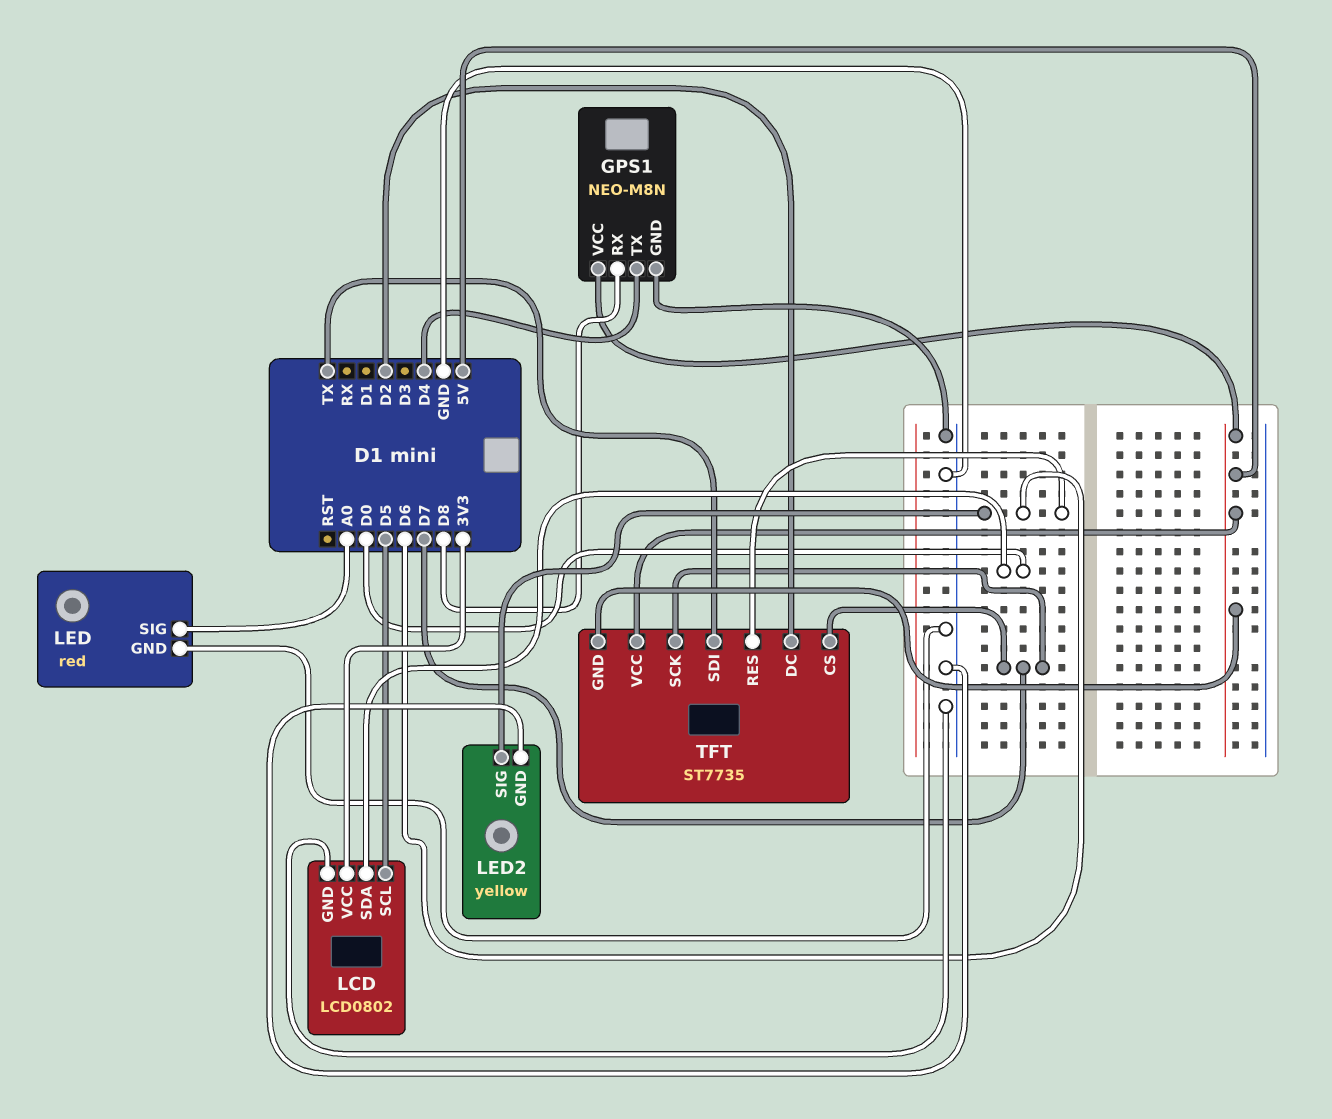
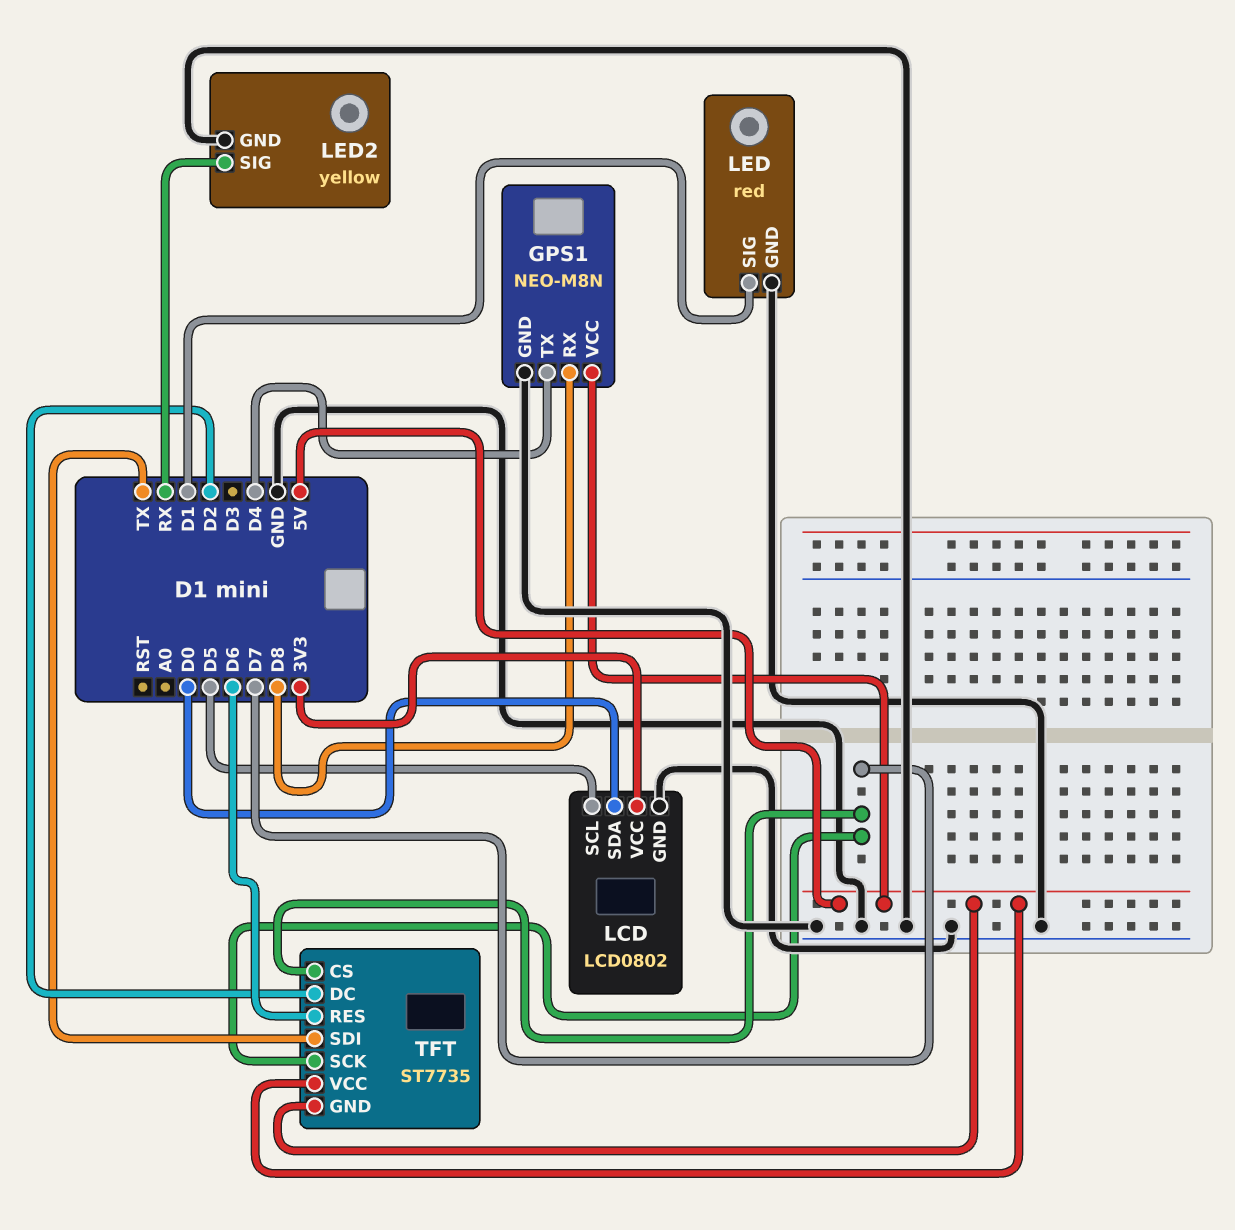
LED pin SIG: A0 -> D1
LED2 pin SIG: D6 -> RX

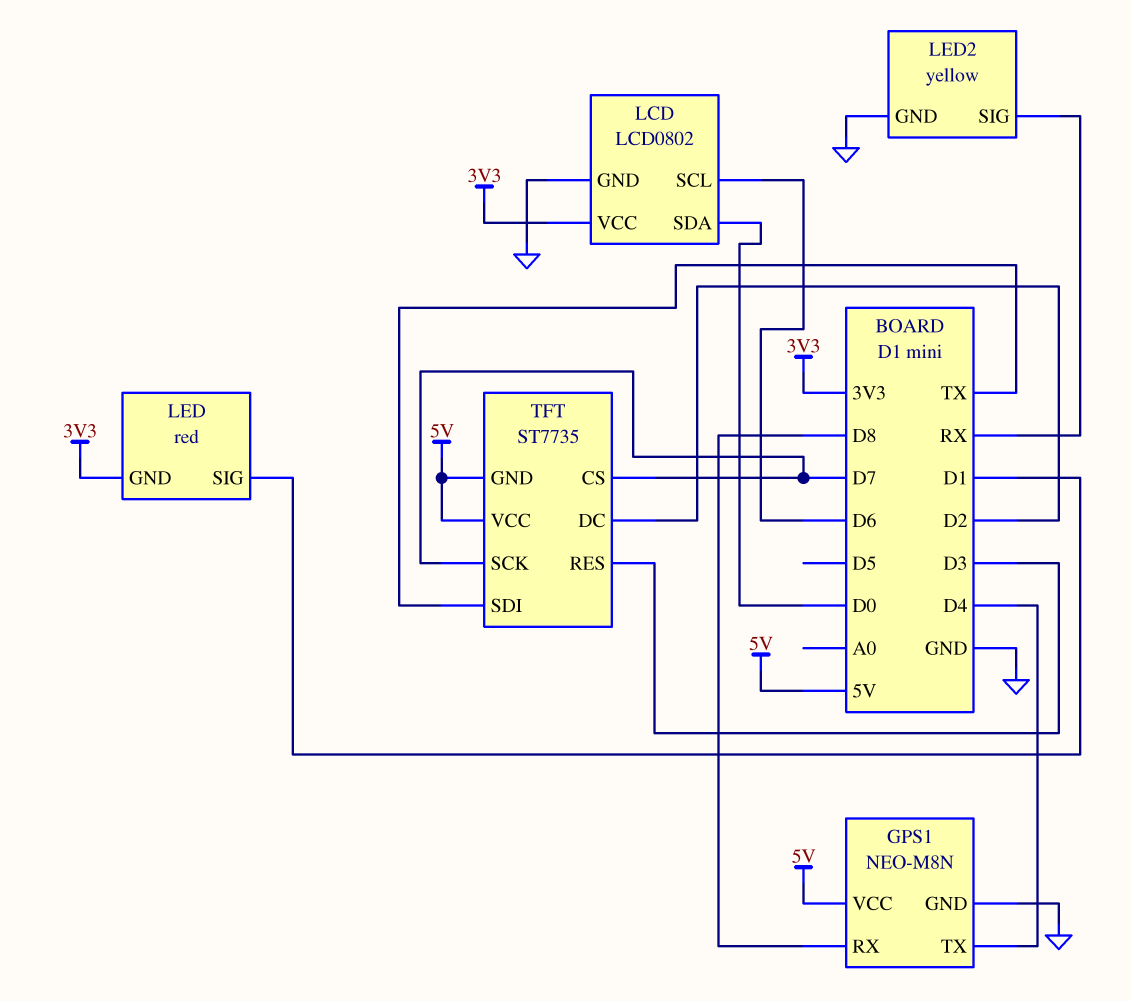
LCD pin SCL: D5 -> D6
LED pin GND: GND -> 3V3
TFT pin RES: D6 -> D3

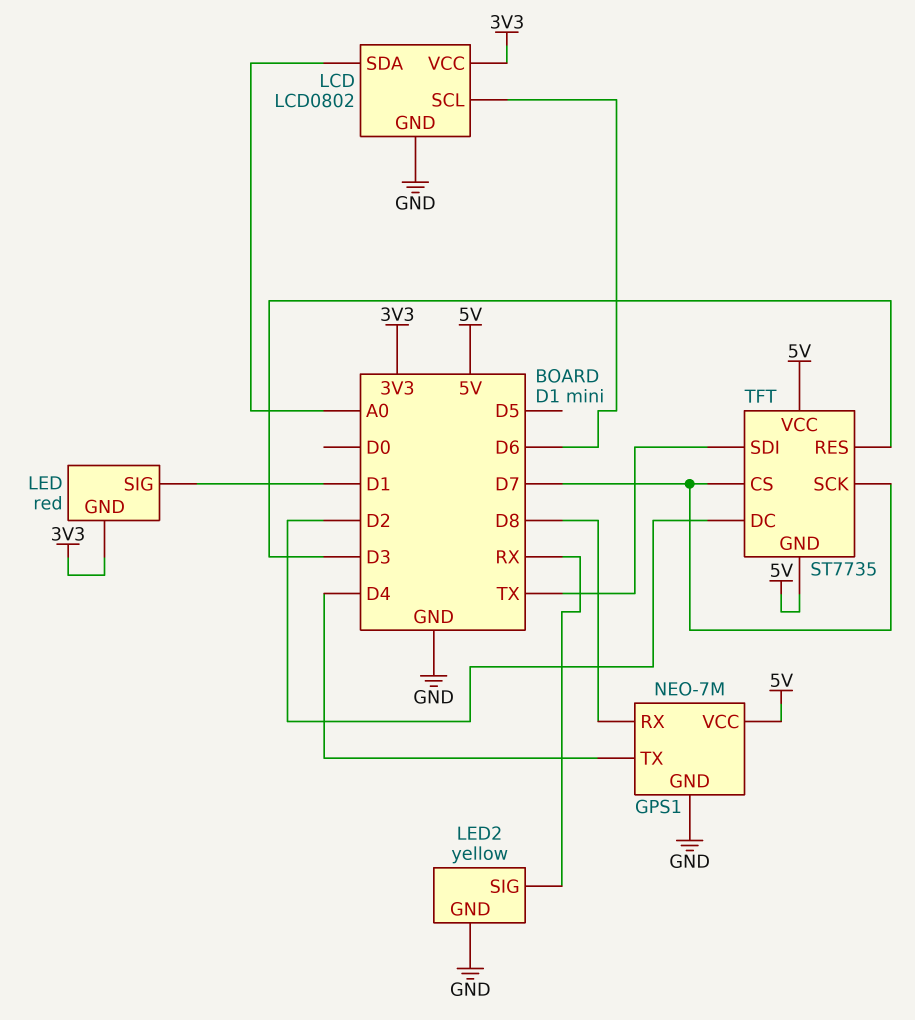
GPS1: NEO-M8N -> NEO-7M
LCD pin SDA: D0 -> A0

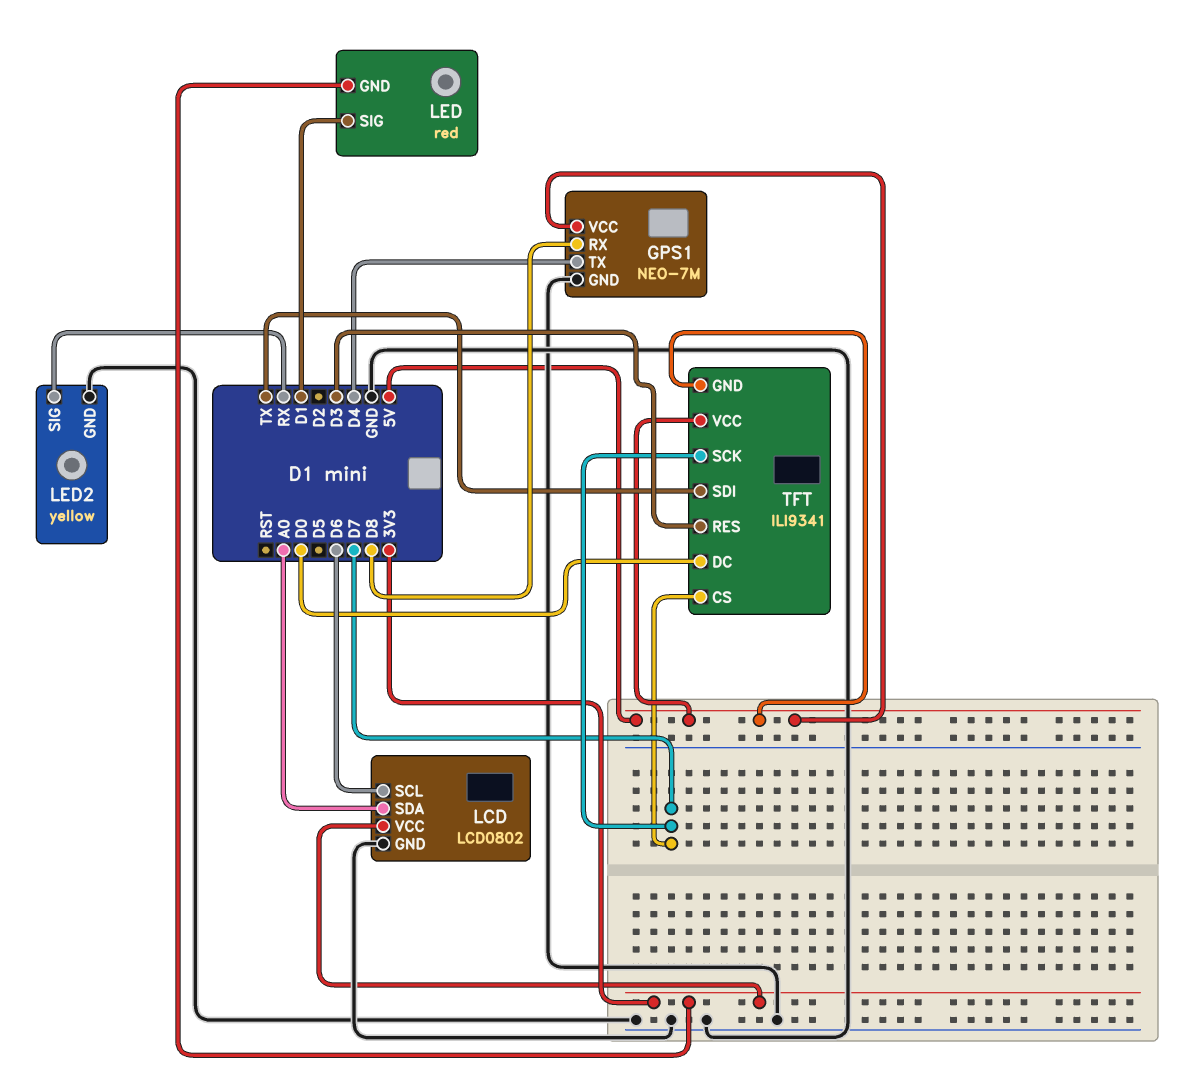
TFT: ST7735 -> ILI9341
TFT pin DC: D2 -> D0

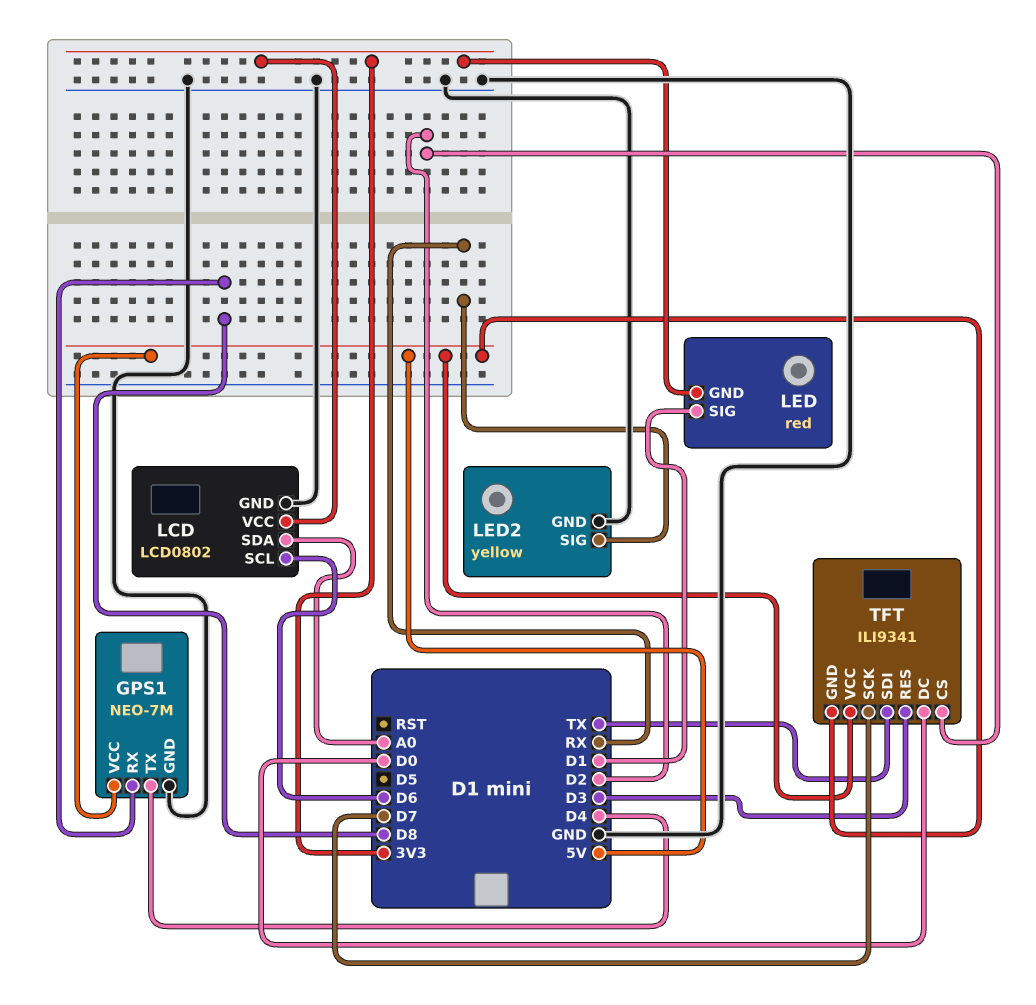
TFT pin CS: D7 -> D2

